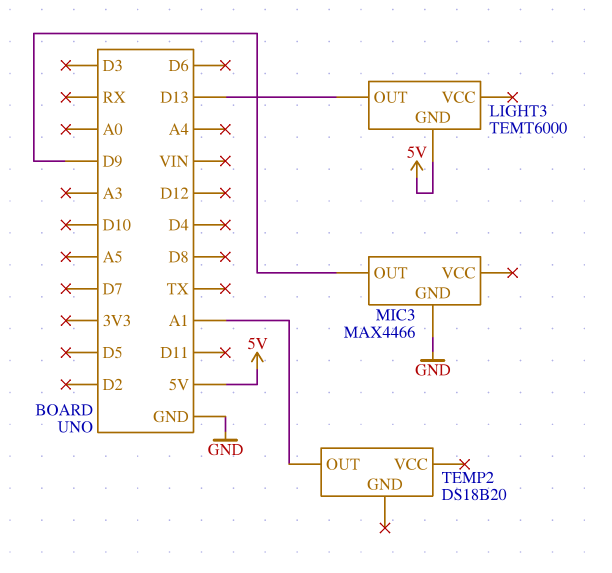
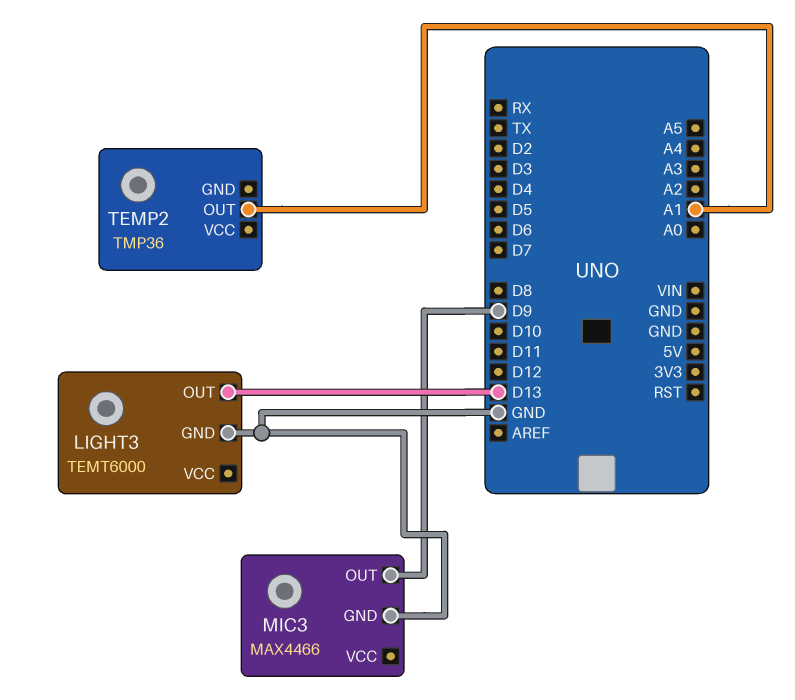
LIGHT3 pin GND: 5V -> GND
TEMP2: DS18B20 -> TMP36

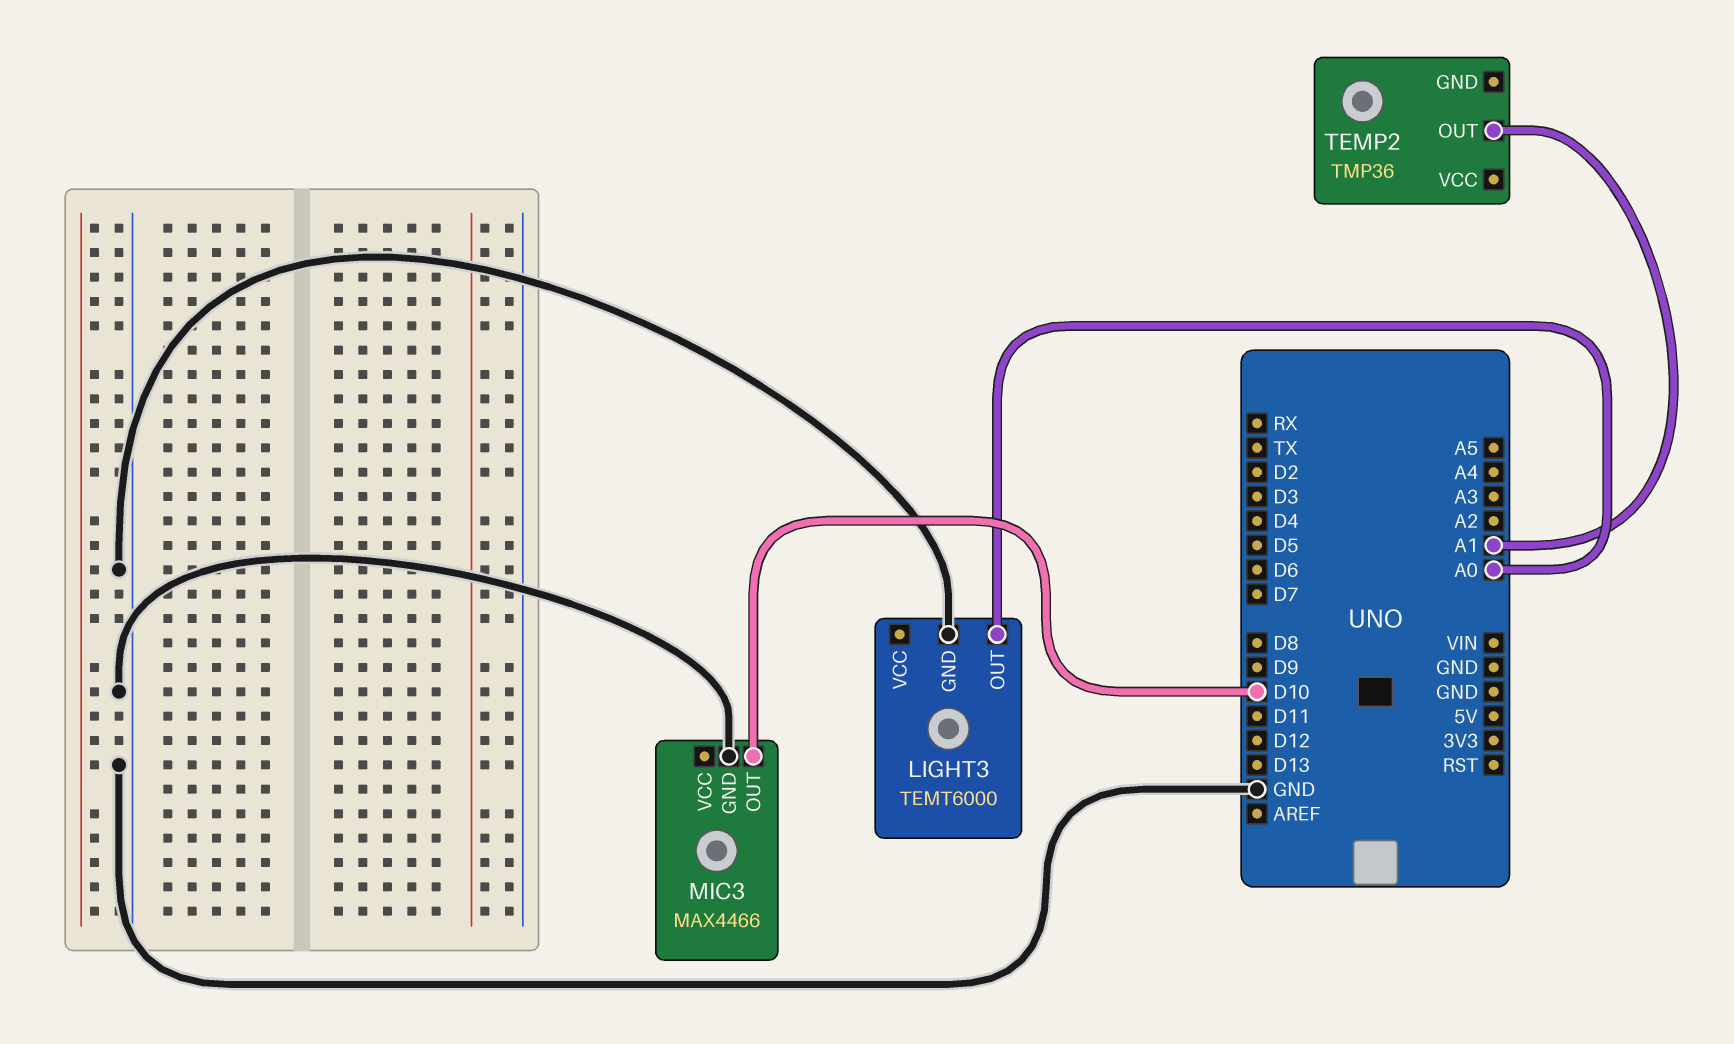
LIGHT3 pin OUT: D13 -> A0
MIC3 pin OUT: D9 -> D10

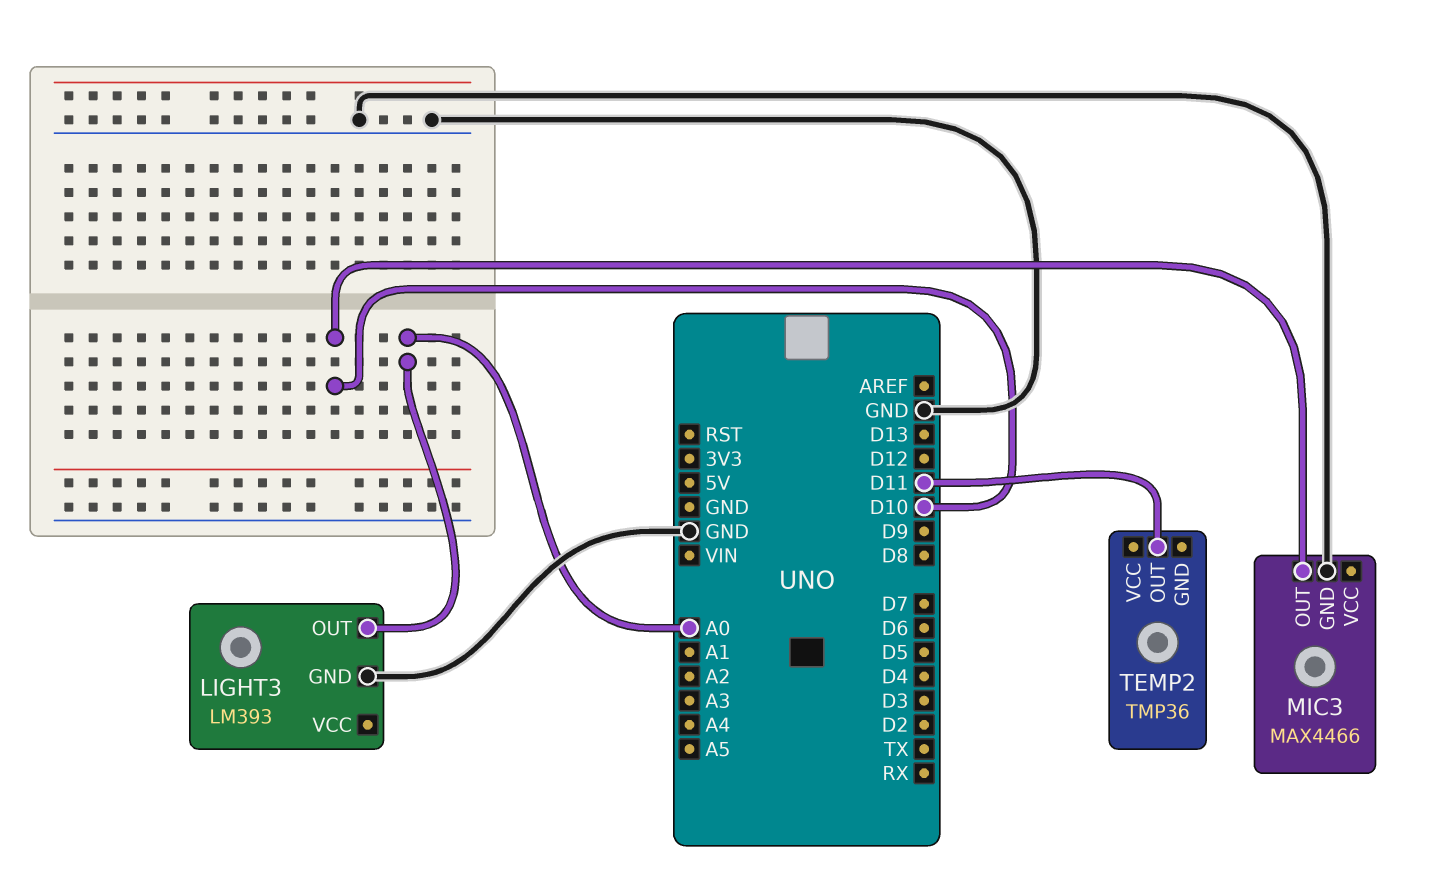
LIGHT3: TEMT6000 -> LM393
TEMP2 pin OUT: A1 -> D11

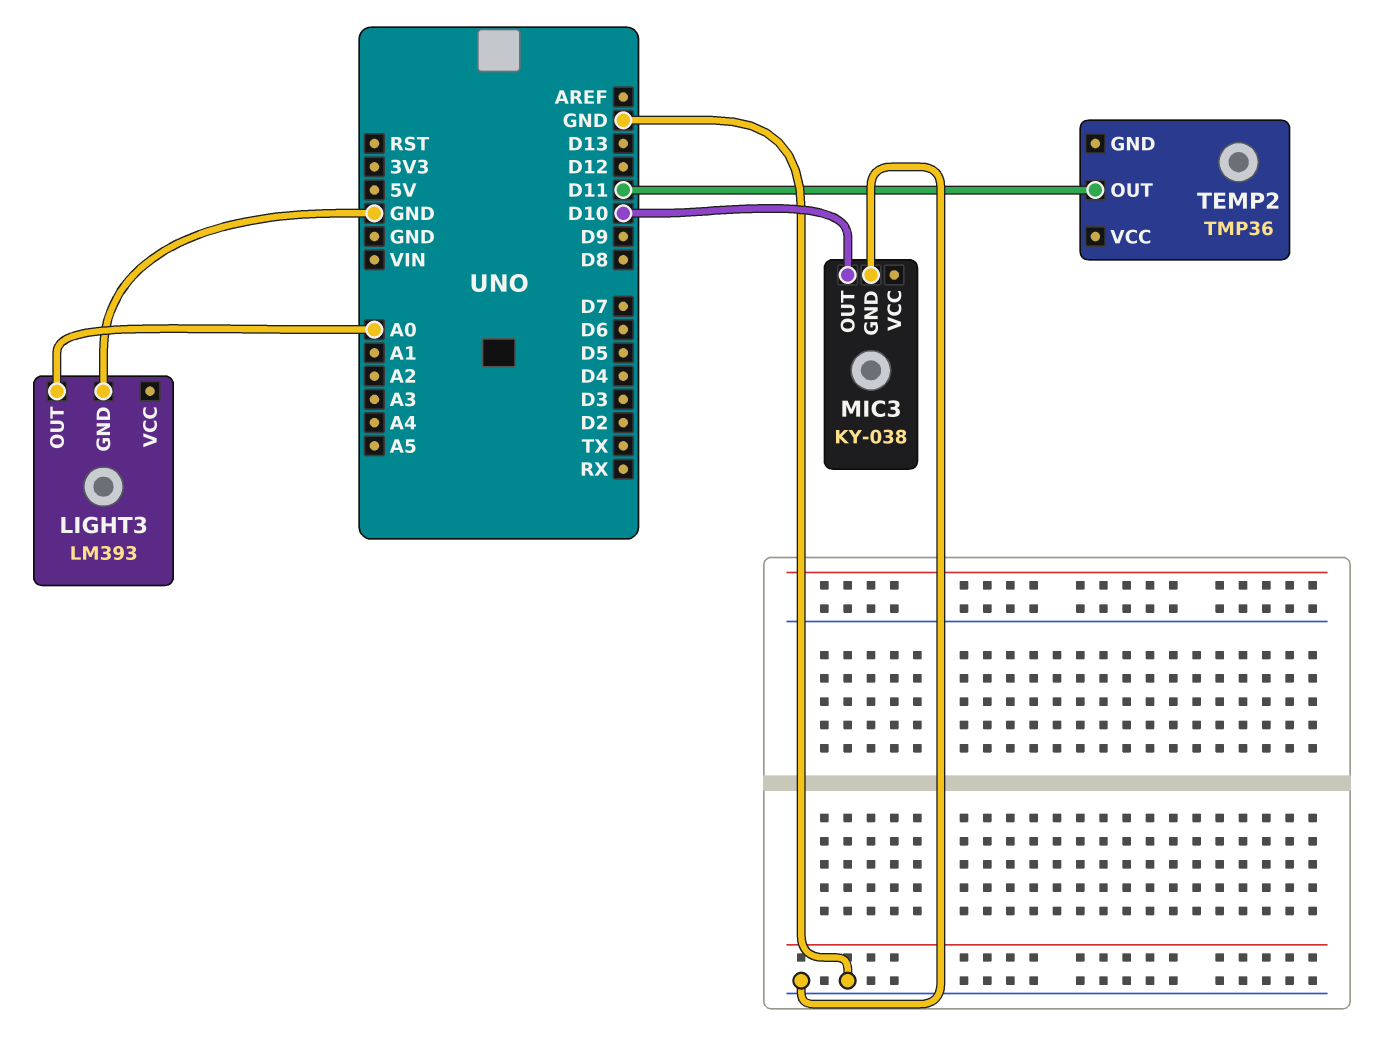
MIC3: MAX4466 -> KY-038

